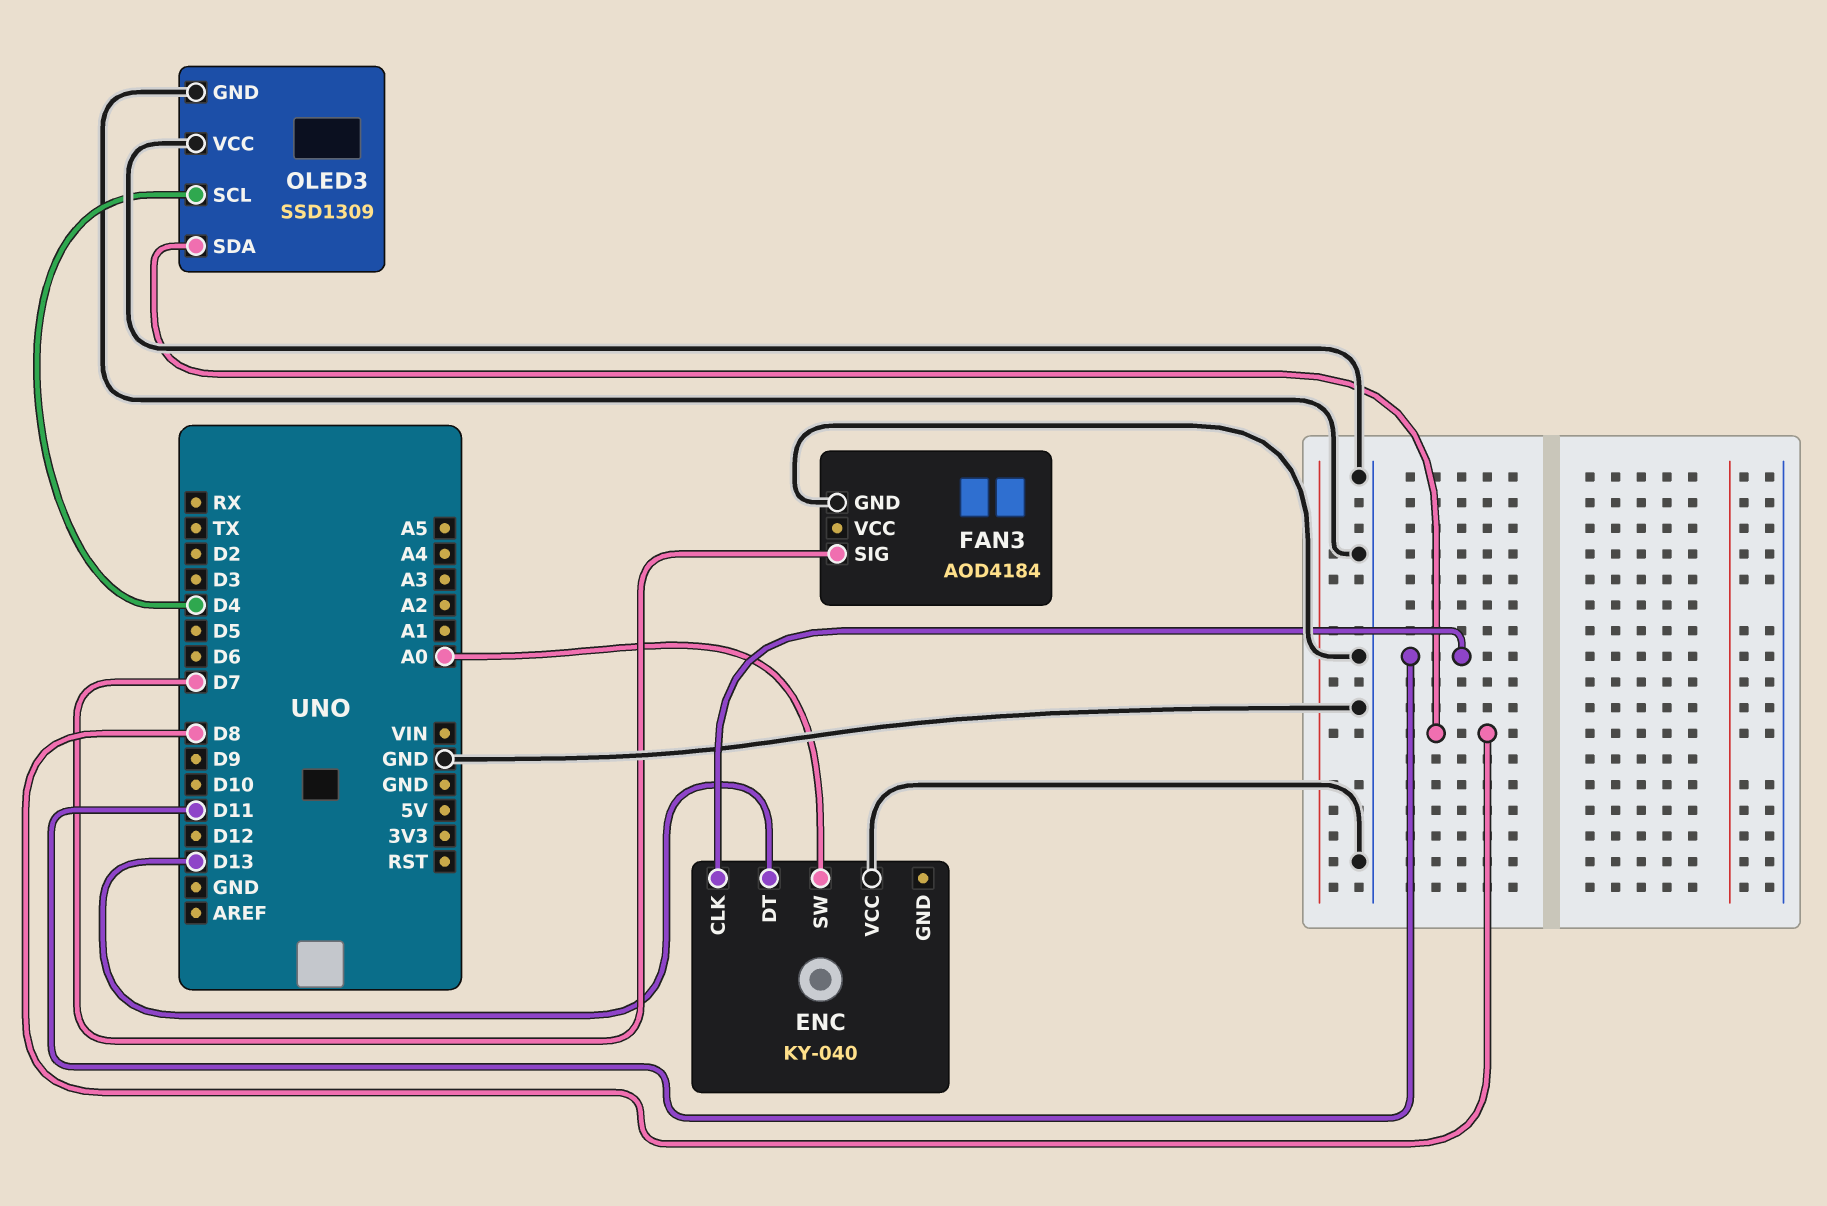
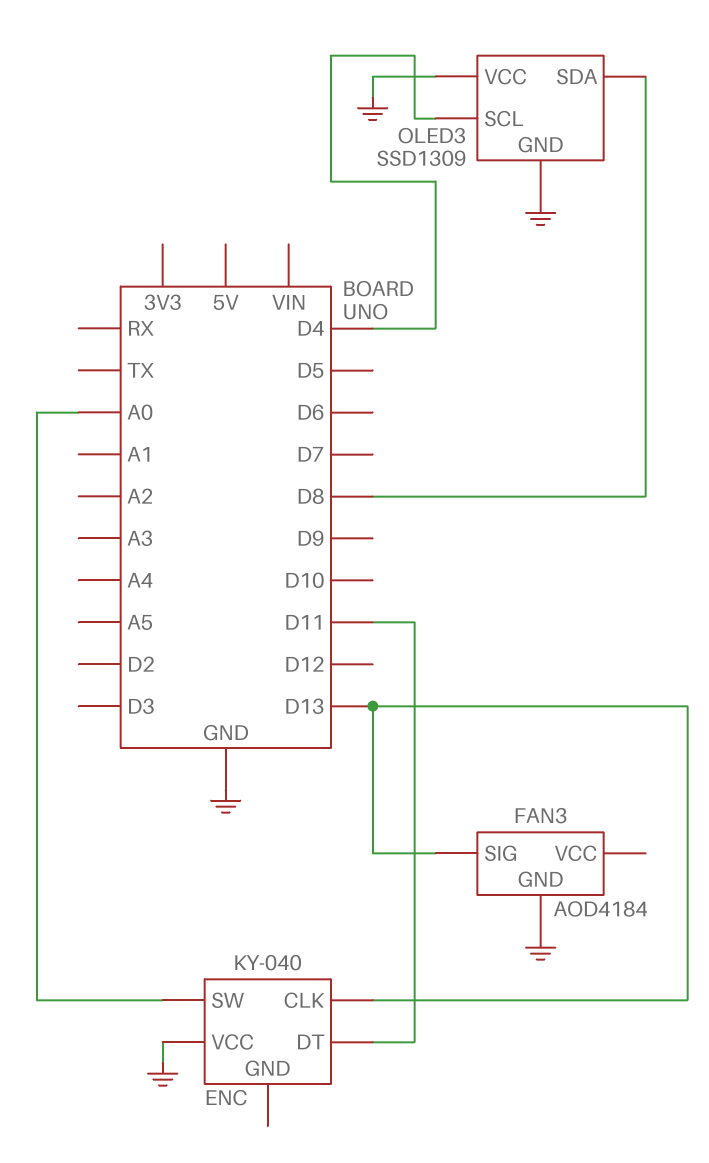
ENC pin CLK: D11 -> D13
ENC pin DT: D13 -> D11
FAN3 pin SIG: D7 -> D13

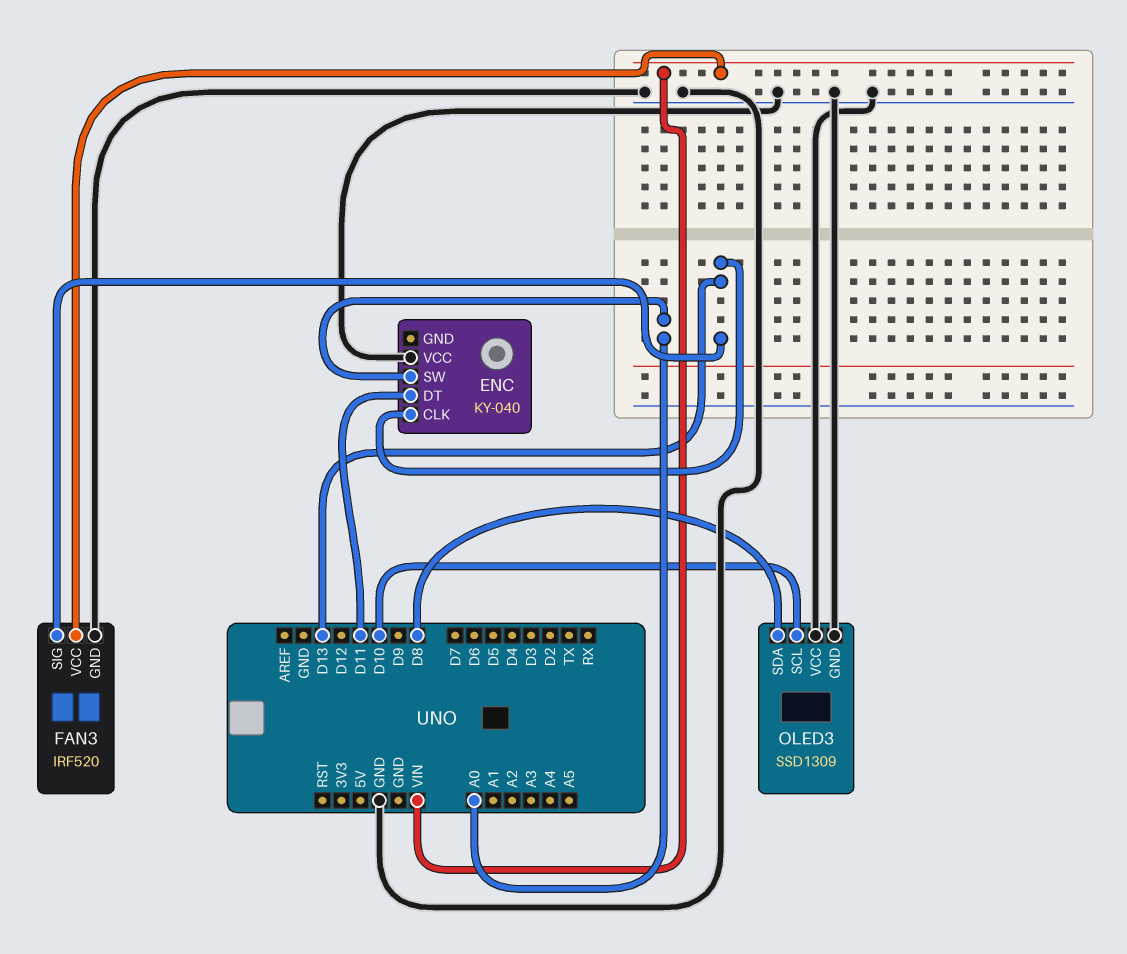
FAN3: AOD4184 -> IRF520
FAN3 pin VCC: none -> VIN
OLED3 pin SCL: D4 -> D10

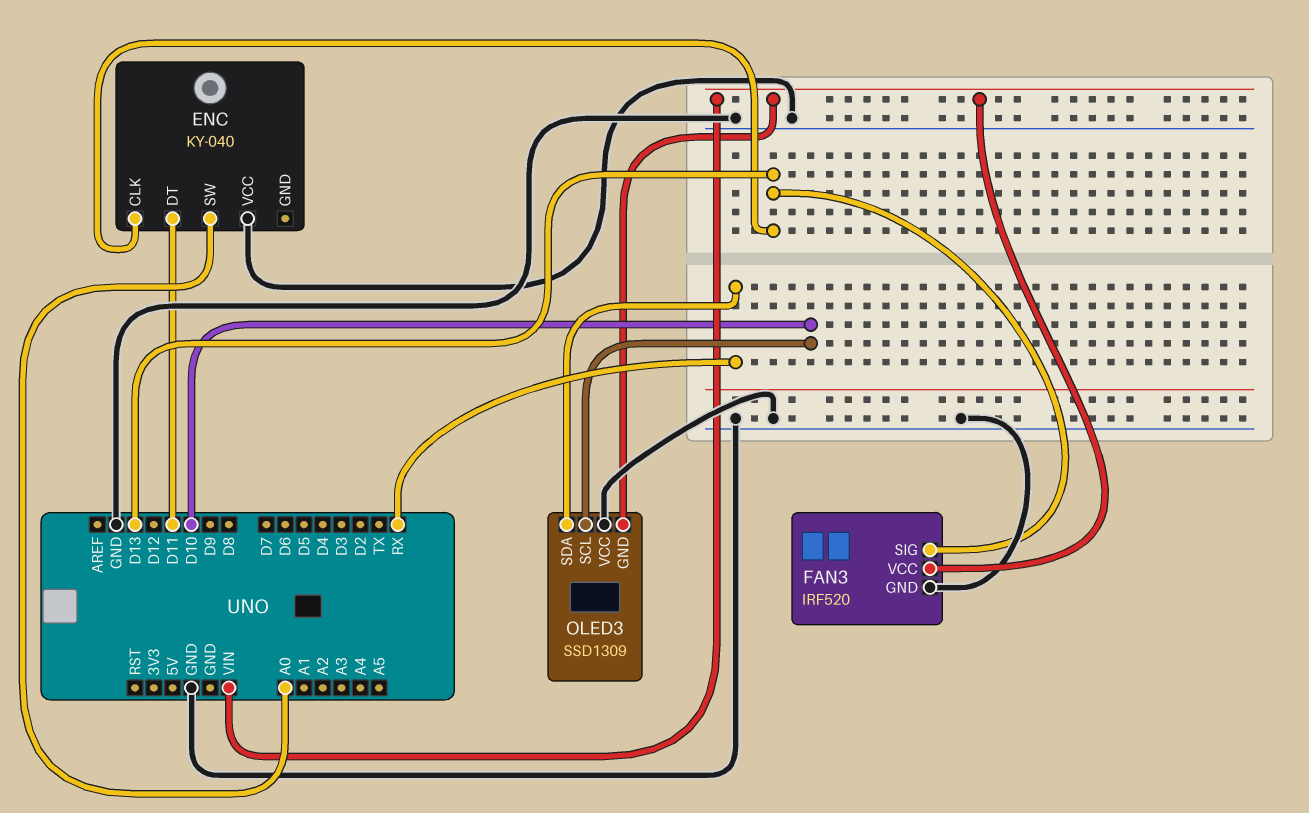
OLED3 pin GND: GND -> VIN
OLED3 pin SDA: D8 -> RX

